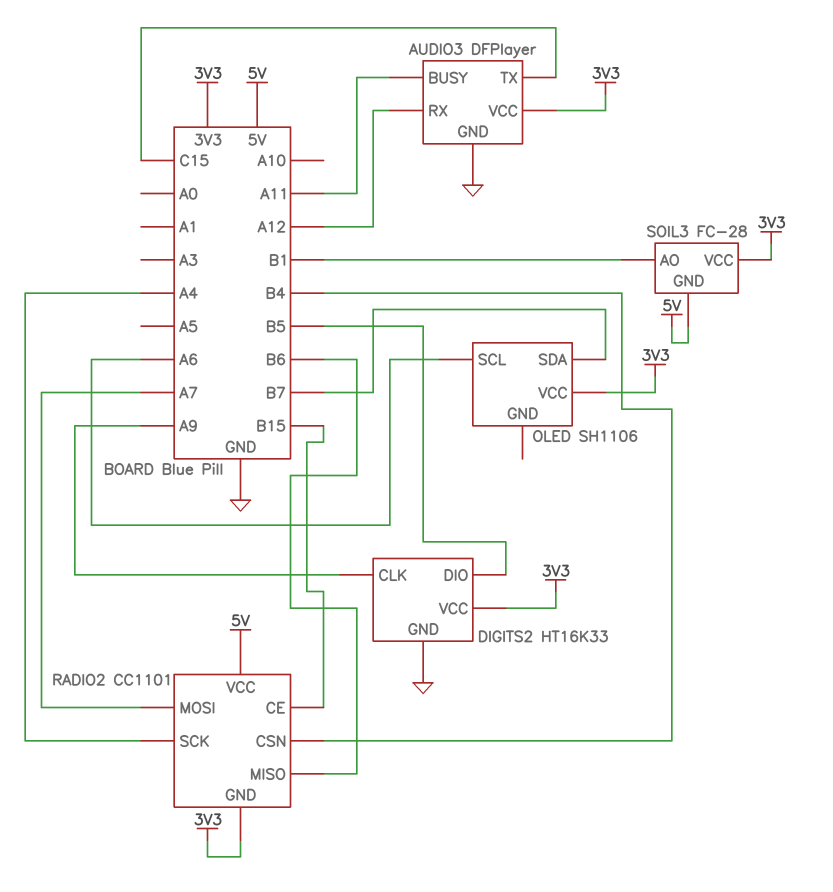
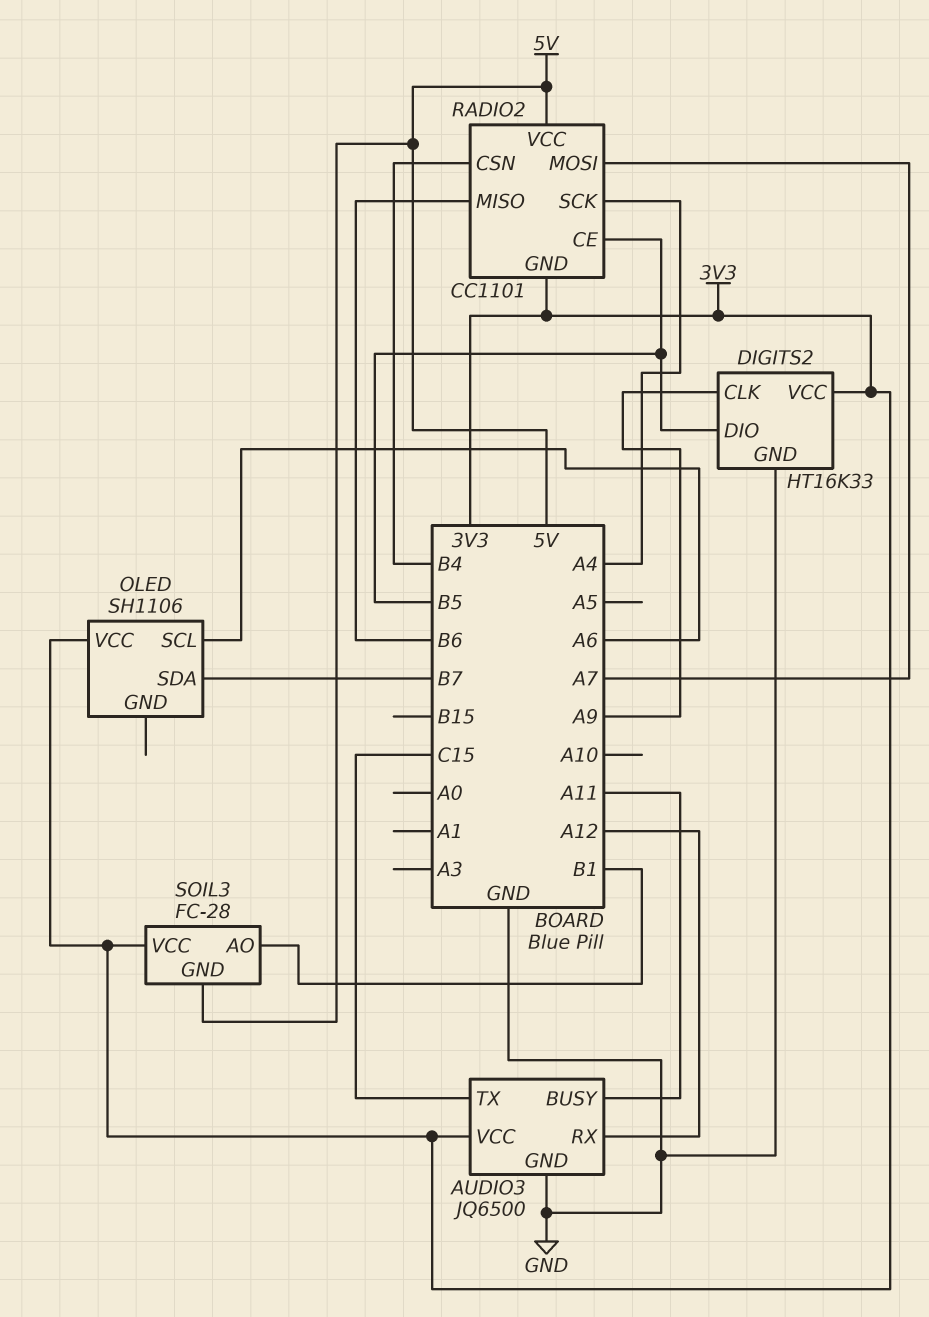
AUDIO3: DFPlayer -> JQ6500
RADIO2 pin CE: B15 -> B5

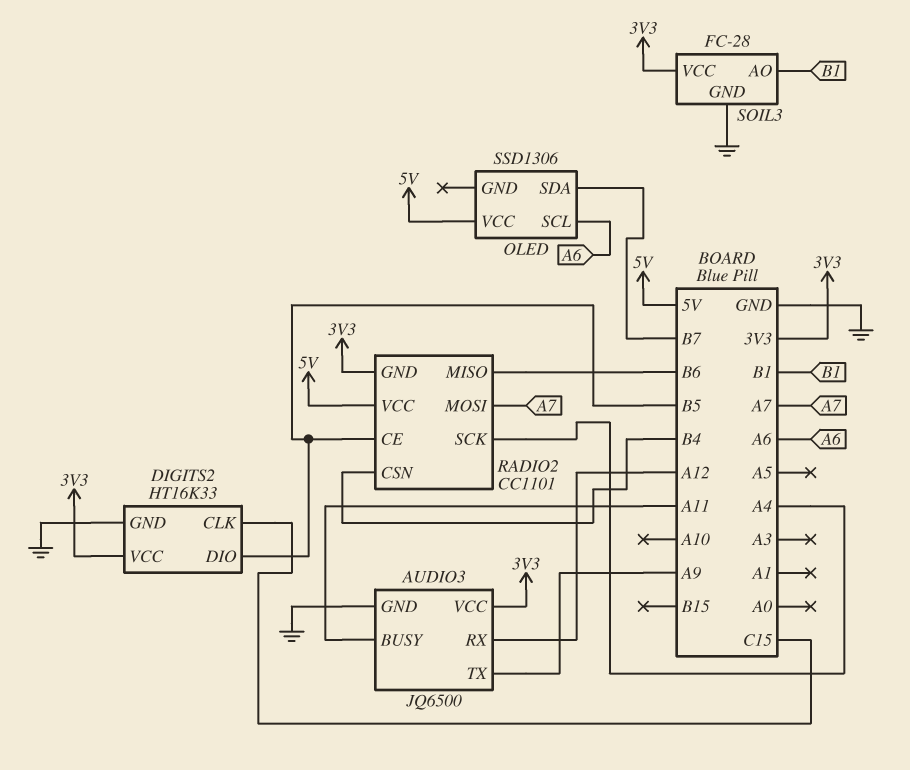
AUDIO3 pin TX: C15 -> A9
DIGITS2 pin CLK: A9 -> C15
OLED: SH1106 -> SSD1306
OLED pin VCC: 3V3 -> 5V
SOIL3 pin GND: 5V -> GND

